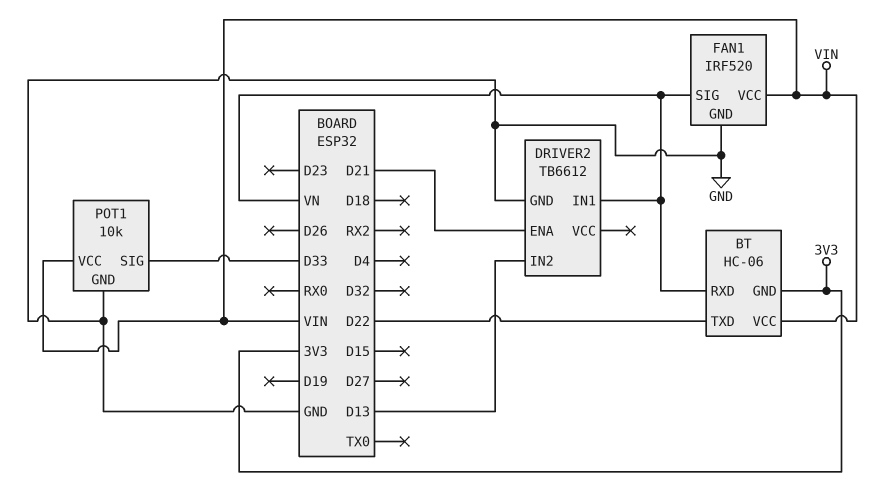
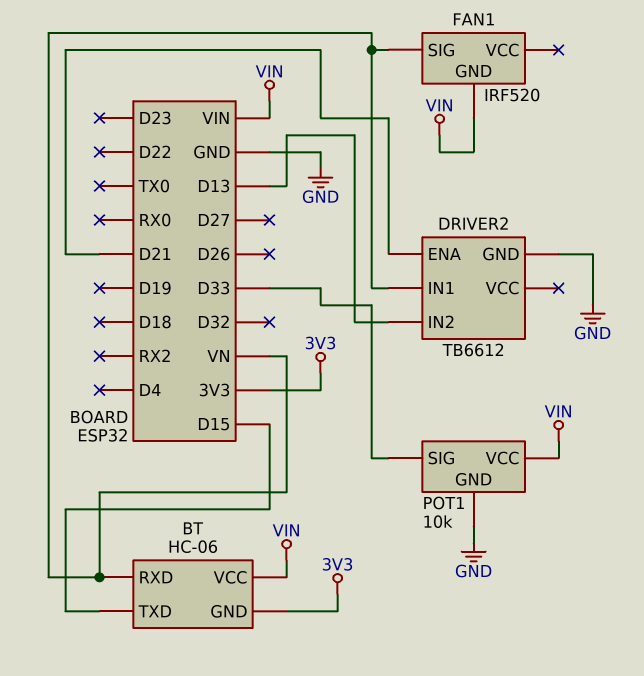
BT pin TXD: D22 -> D15
FAN1 pin GND: GND -> VIN
FAN1 pin VCC: VIN -> none

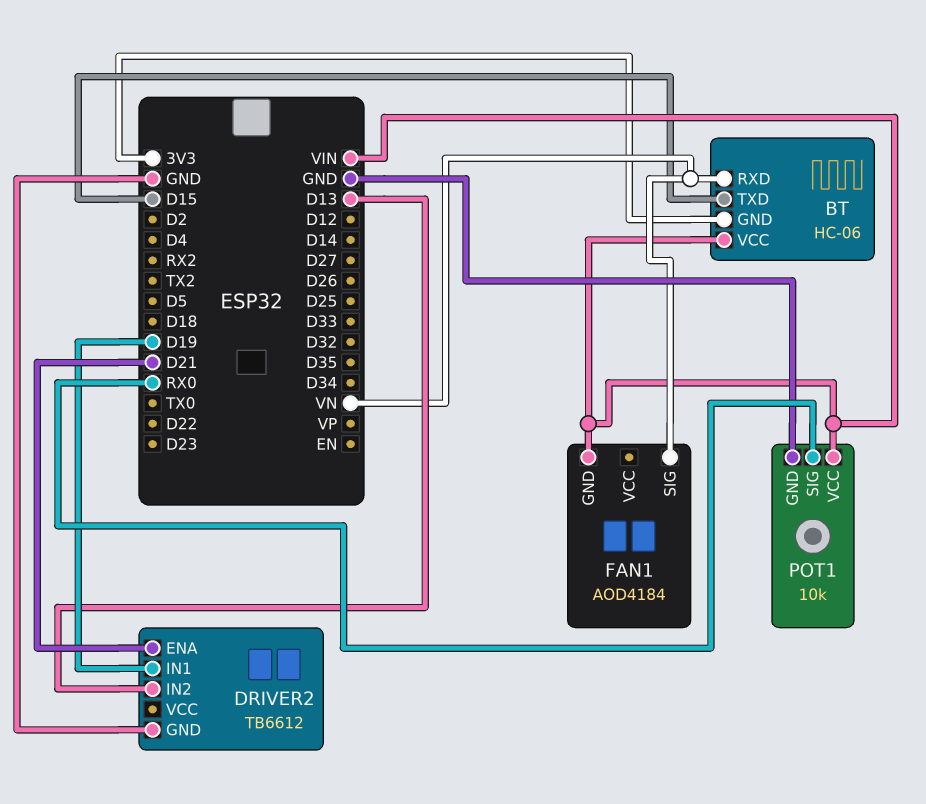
DRIVER2 pin IN1: VN -> D19
FAN1: IRF520 -> AOD4184
POT1 pin SIG: D33 -> RX0

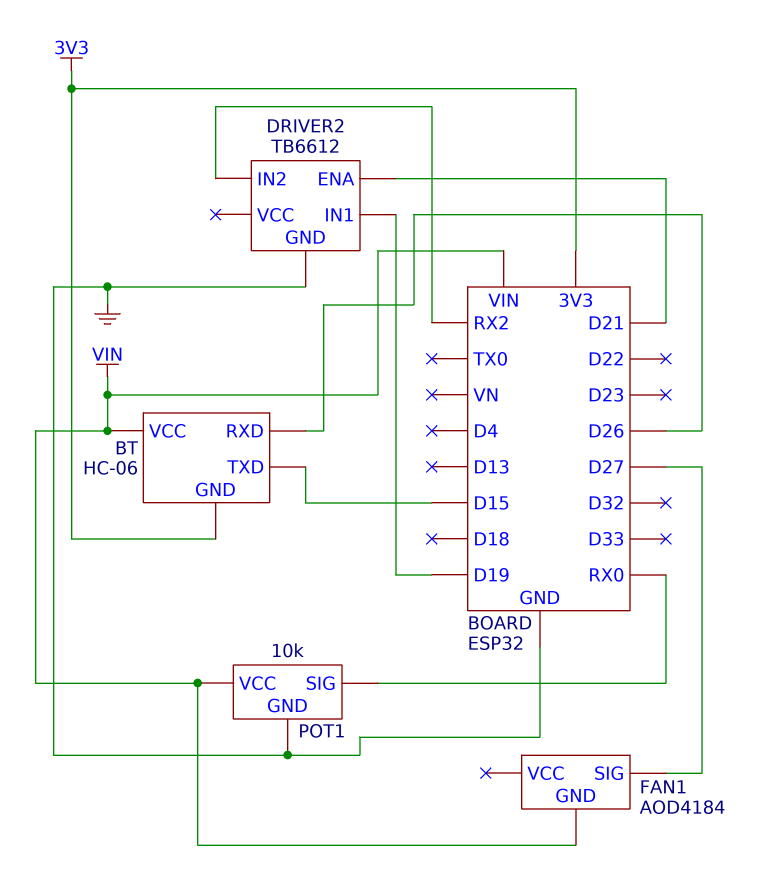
BT pin RXD: VN -> D26
DRIVER2 pin IN2: D13 -> RX2
FAN1 pin SIG: VN -> D27

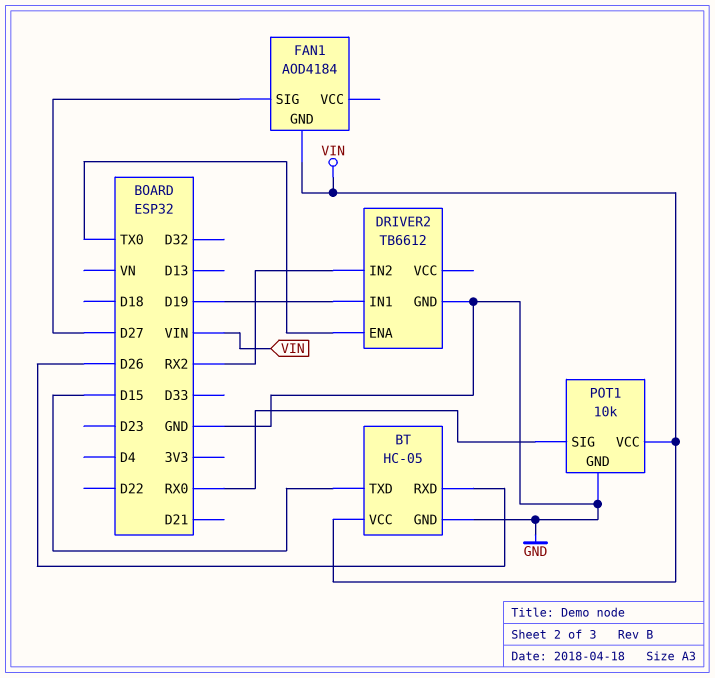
BT: HC-06 -> HC-05
BT pin GND: 3V3 -> GND
DRIVER2 pin ENA: D21 -> TX0

